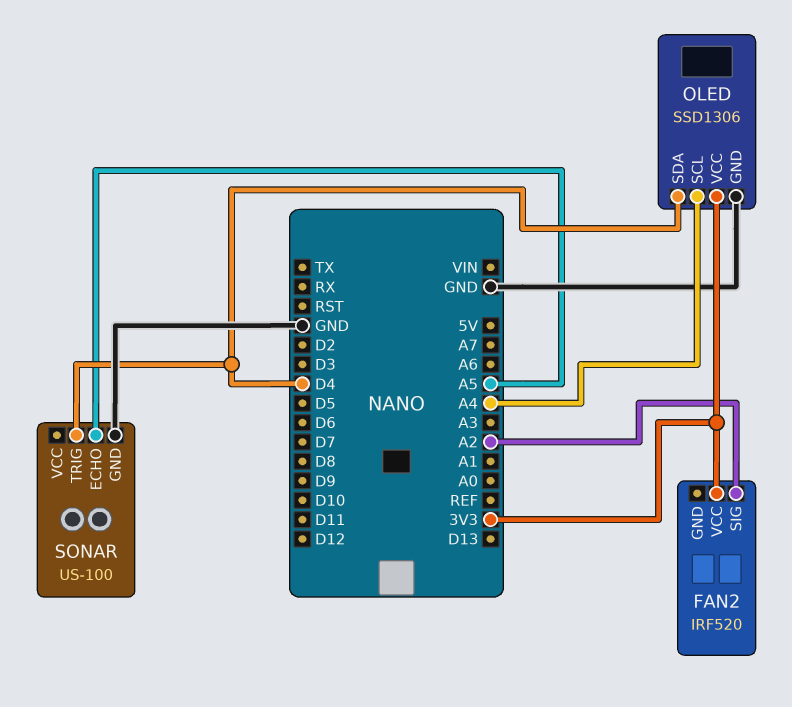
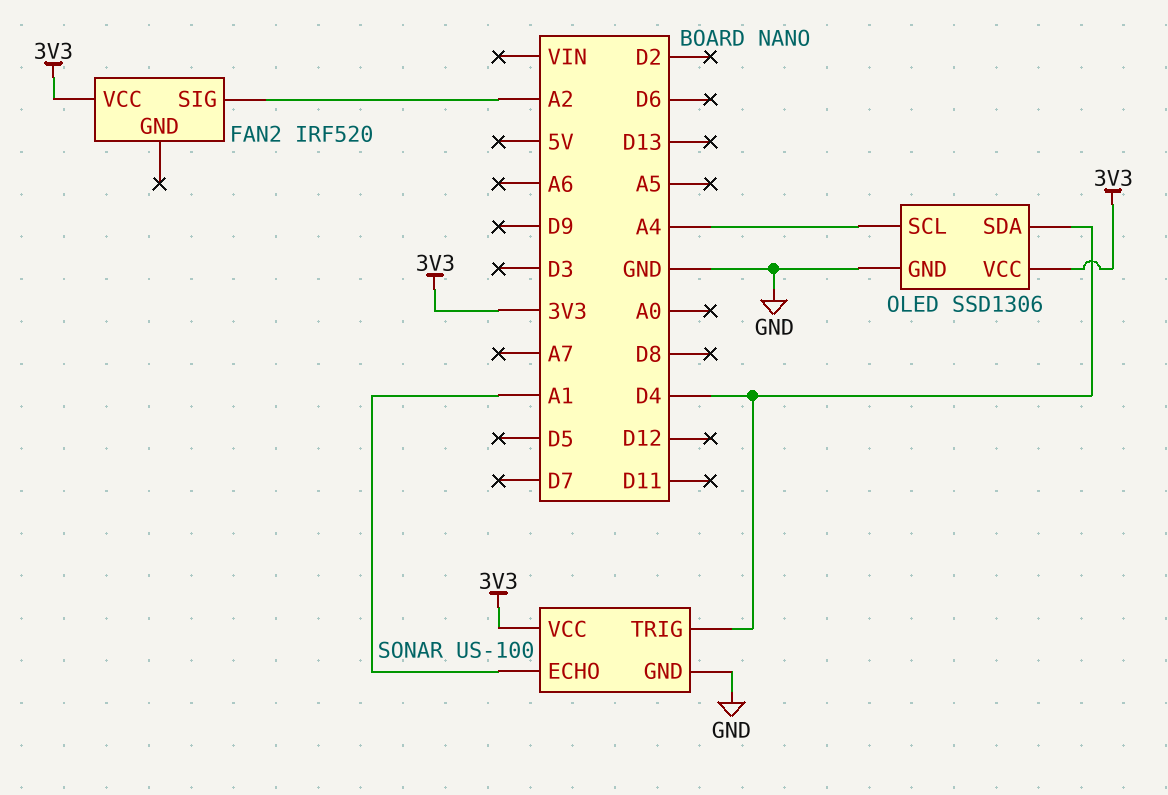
SONAR pin ECHO: A5 -> A1
SONAR pin VCC: none -> 3V3

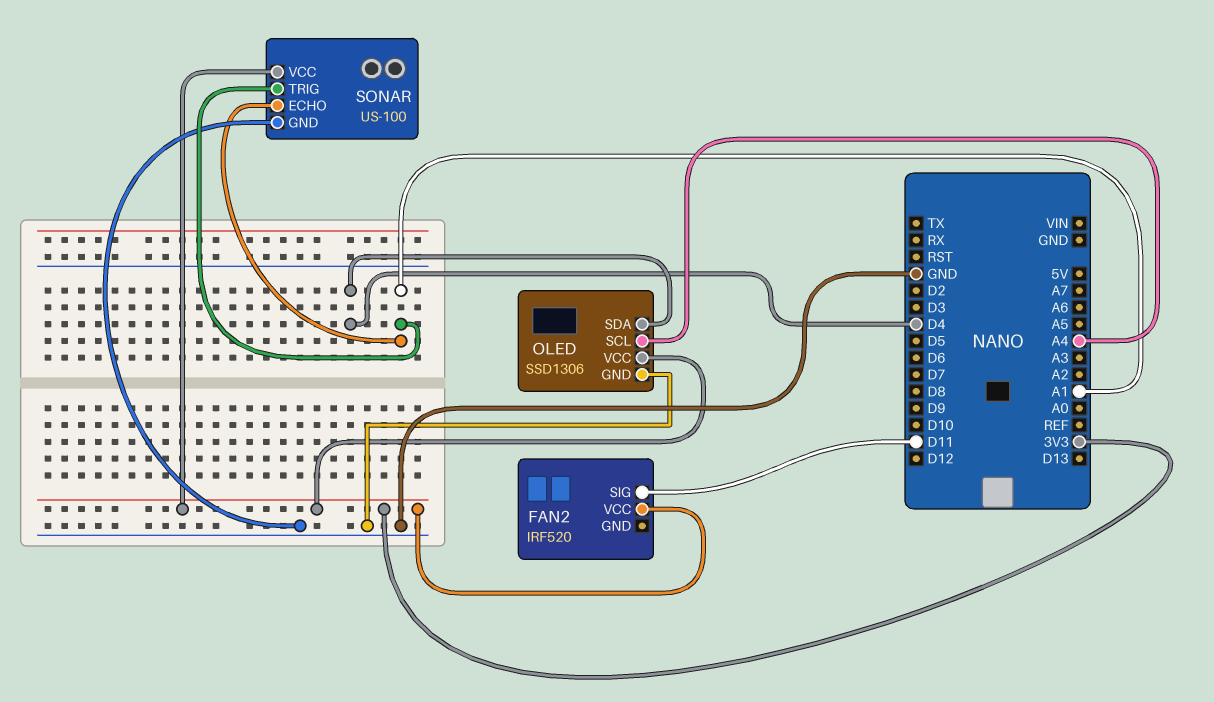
FAN2 pin SIG: A2 -> D11
SONAR pin TRIG: D4 -> A1

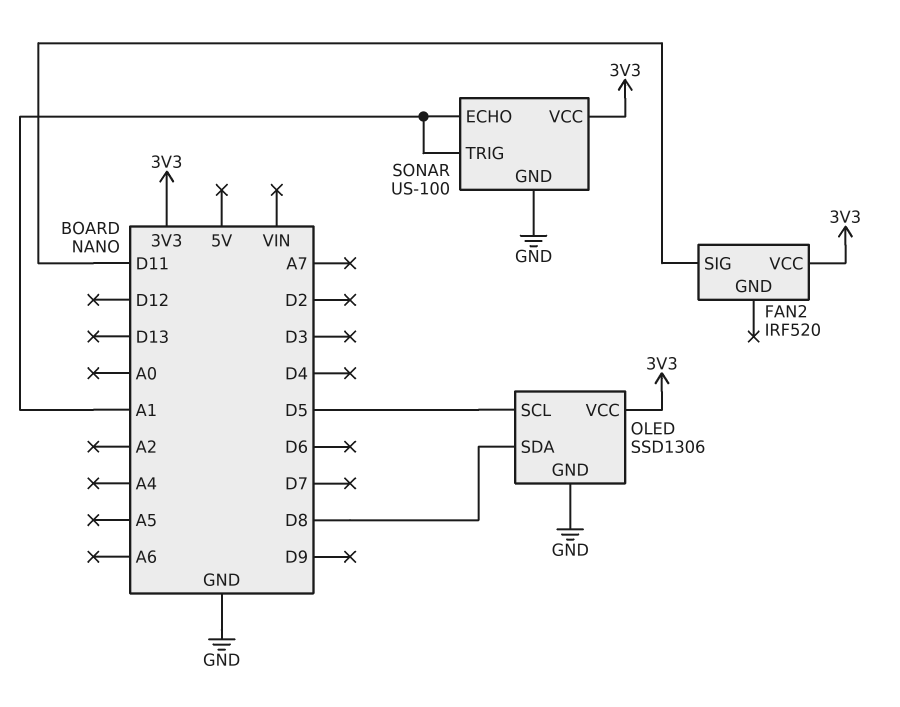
OLED pin SCL: A4 -> D5
OLED pin SDA: D4 -> D8

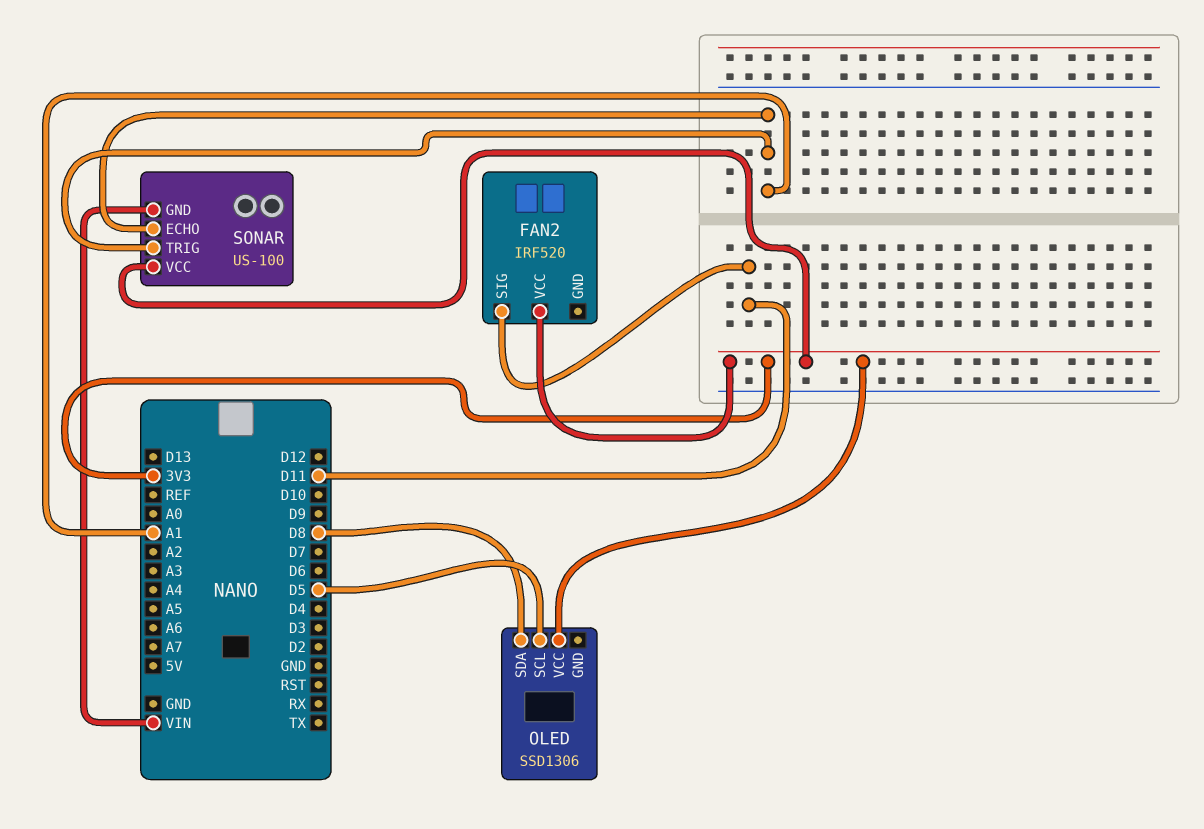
OLED pin GND: GND -> none
SONAR pin GND: GND -> VIN

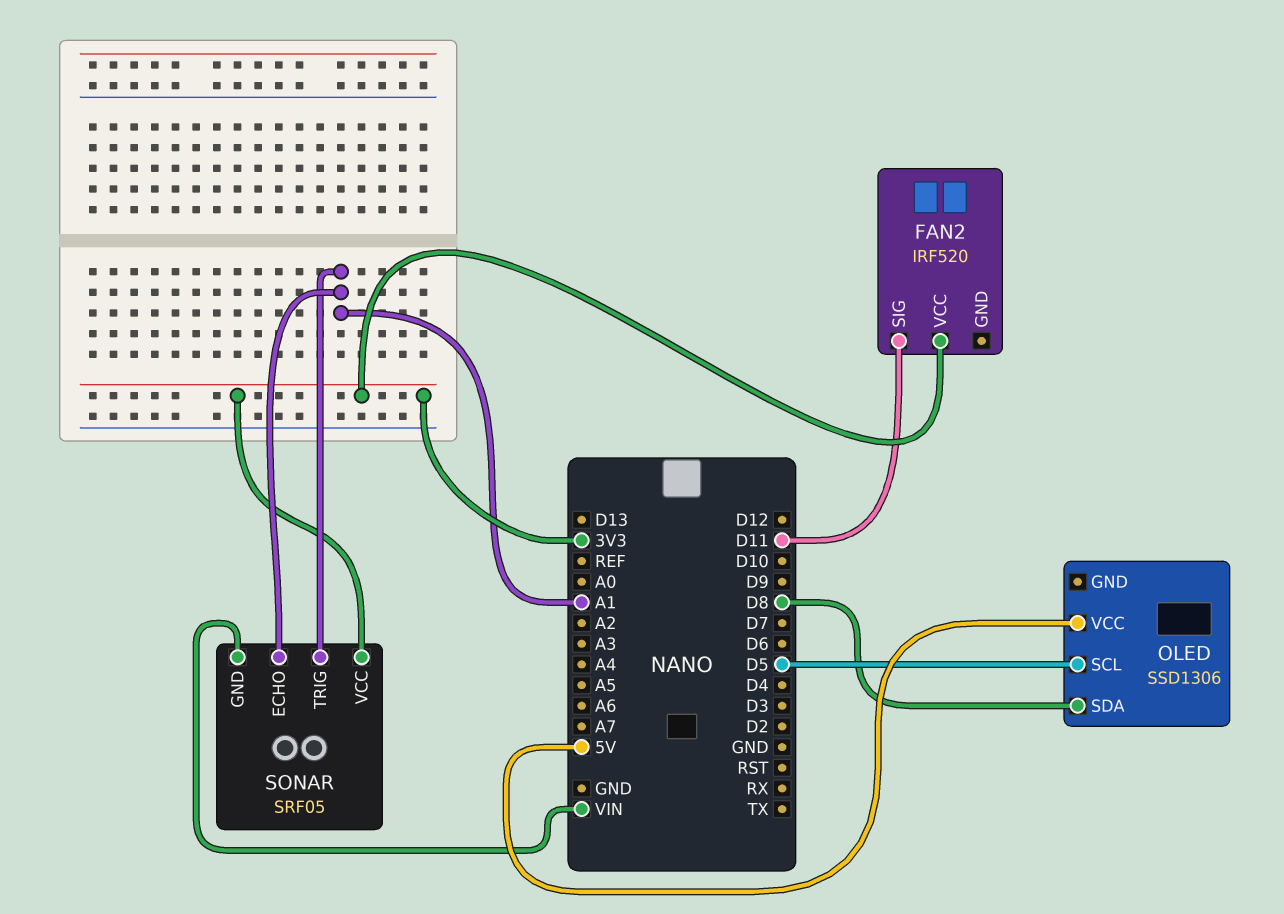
OLED pin VCC: 3V3 -> 5V
SONAR: US-100 -> SRF05

